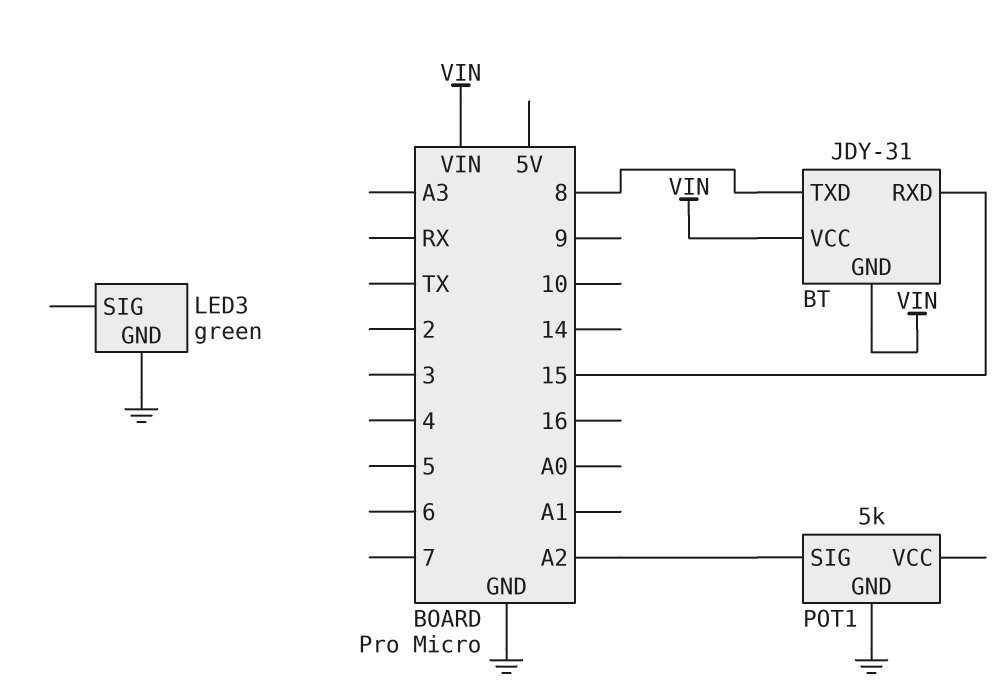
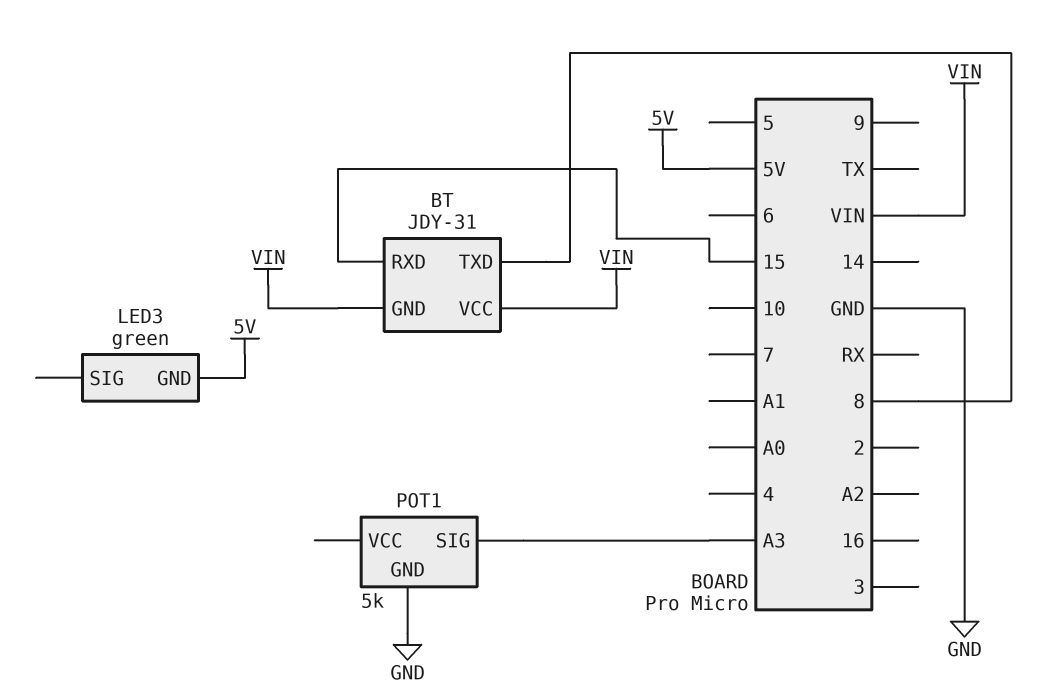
LED3 pin GND: GND -> 5V
POT1 pin SIG: A2 -> A3

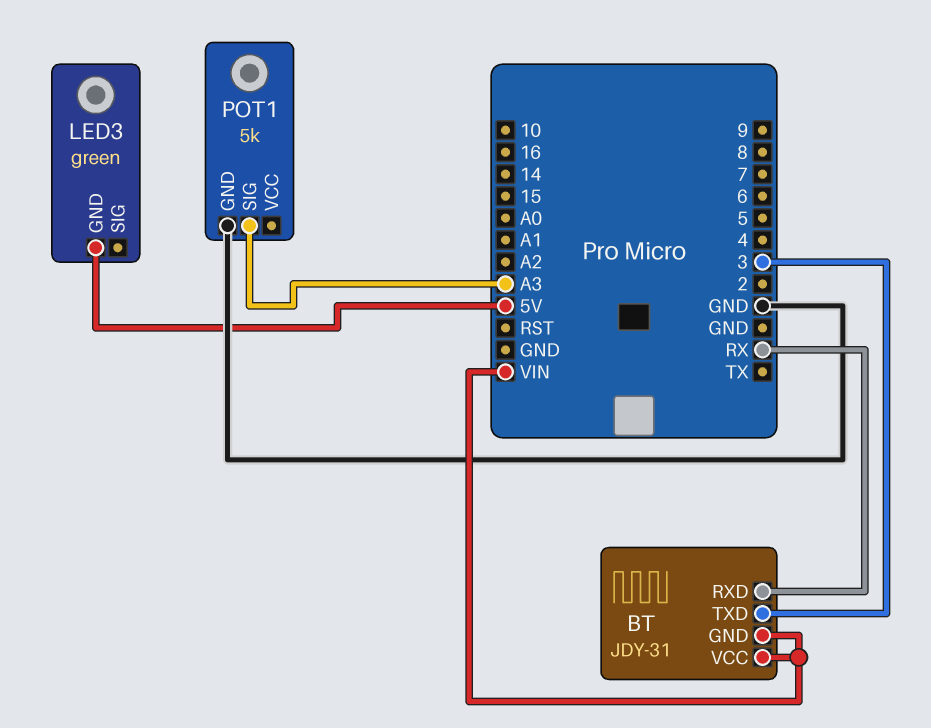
BT pin RXD: 15 -> RX
BT pin TXD: 8 -> 3

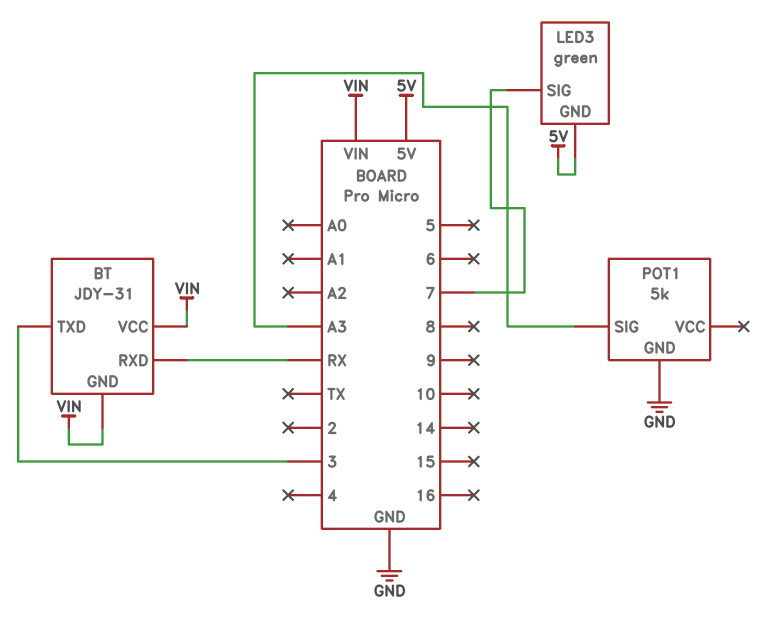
LED3 pin SIG: none -> 7

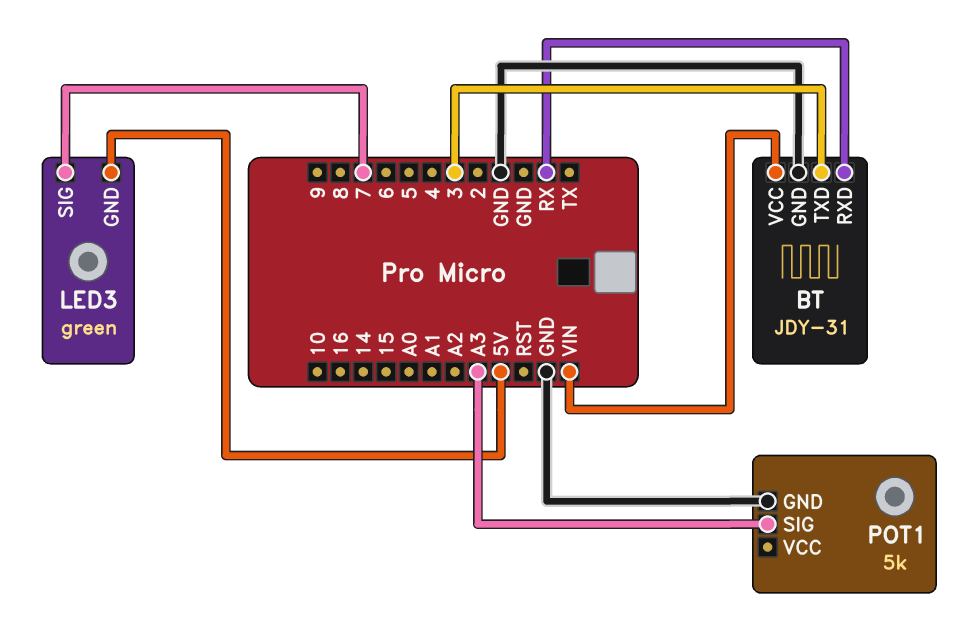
BT pin GND: VIN -> GND

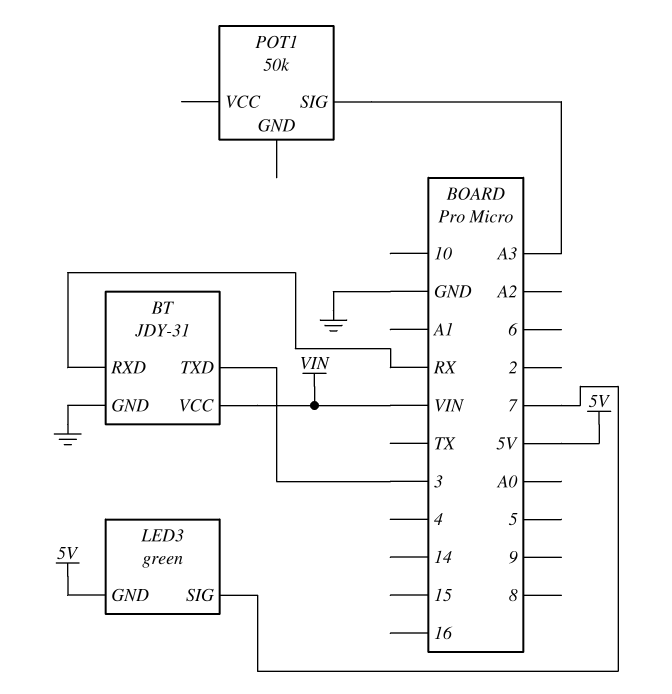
POT1: 5k -> 50k
POT1 pin GND: GND -> none

